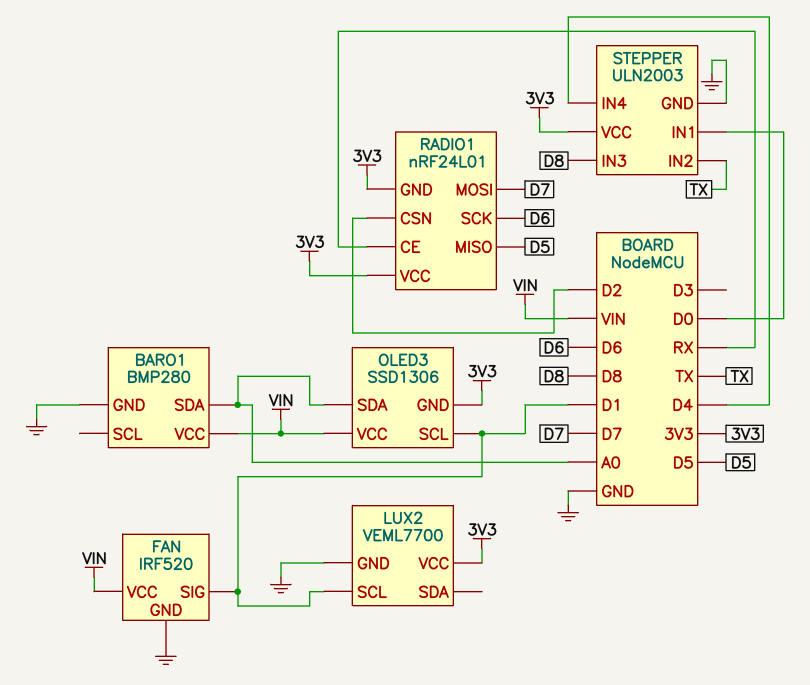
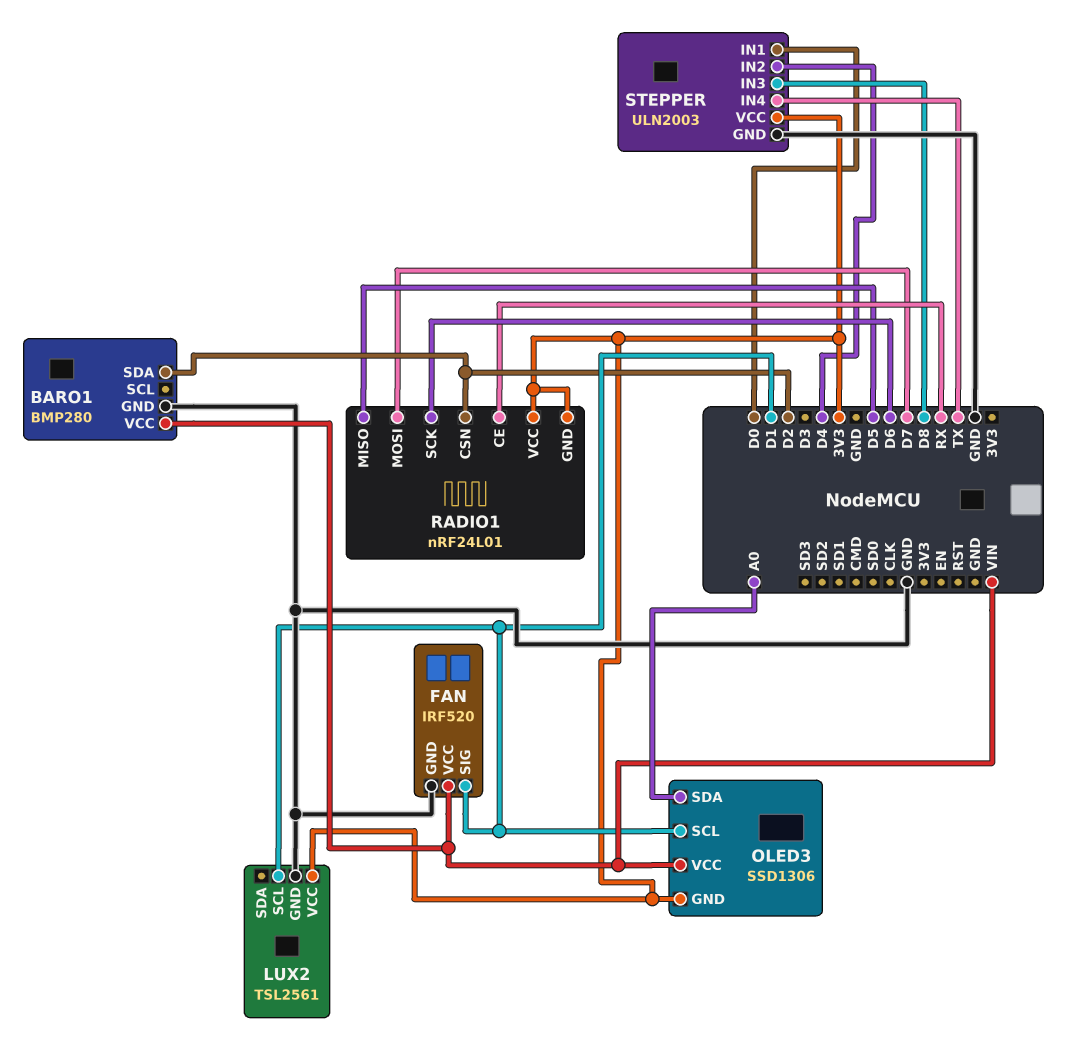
BARO1 pin SDA: A0 -> D2
LUX2: VEML7700 -> TSL2561
STEPPER pin IN2: TX -> D4
STEPPER pin IN4: D4 -> TX

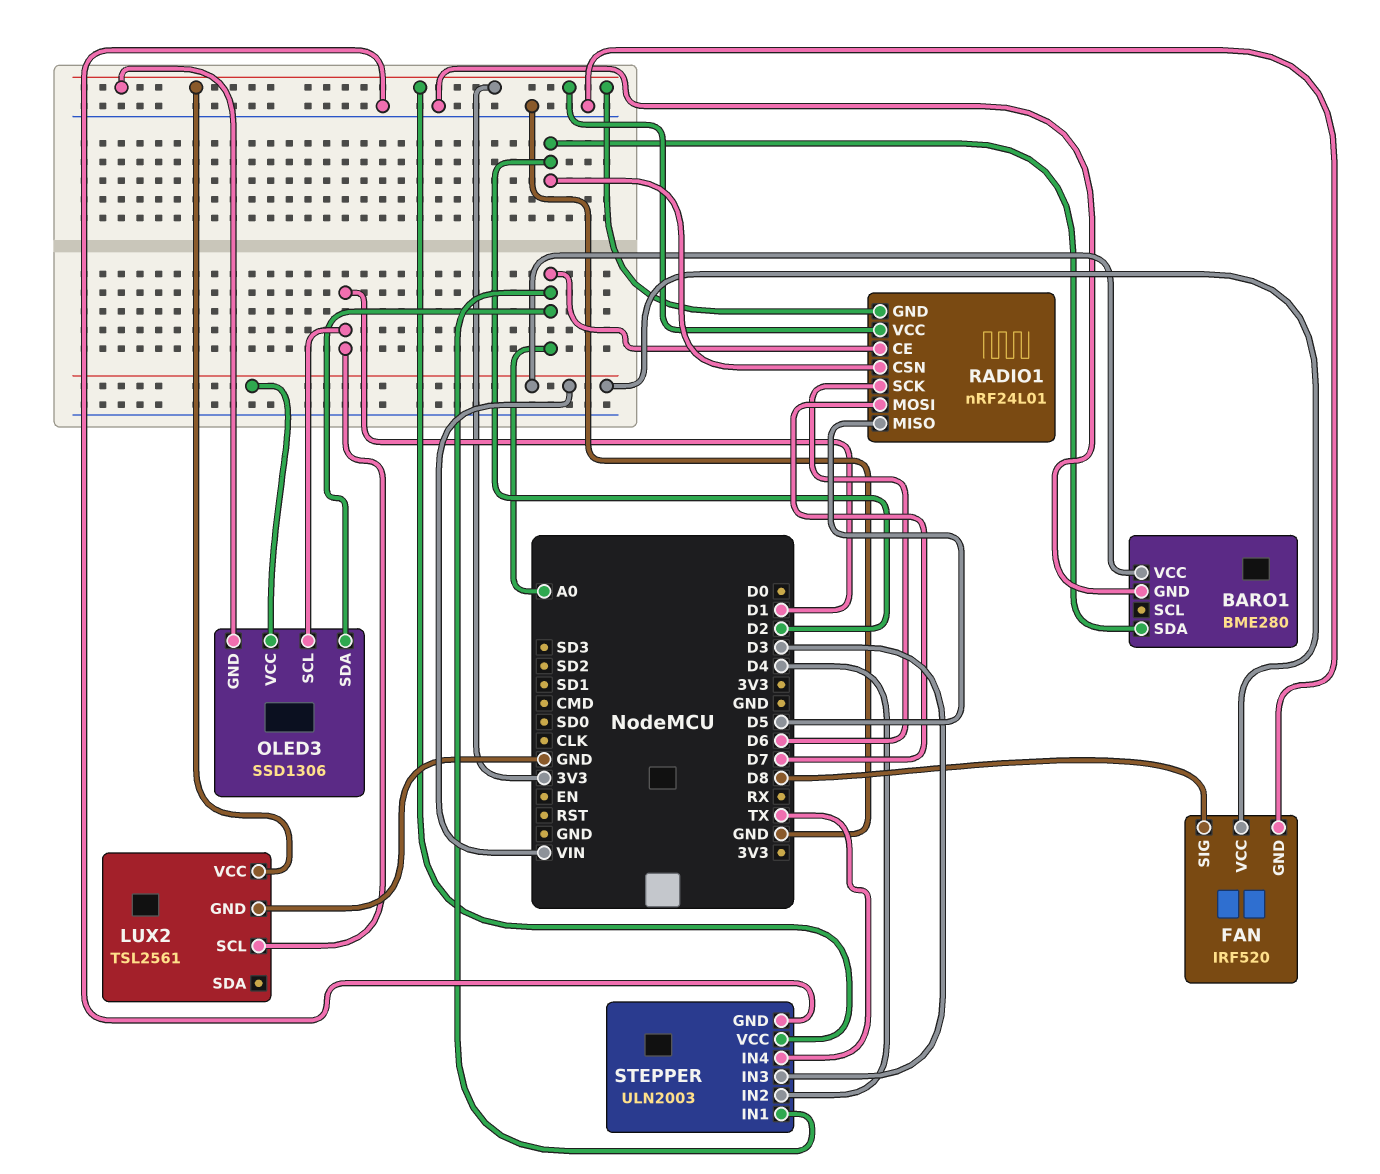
BARO1: BMP280 -> BME280
FAN pin SIG: D1 -> D8
RADIO1 pin CE: RX -> A0
STEPPER pin IN1: D0 -> A0
STEPPER pin IN3: D8 -> D3

